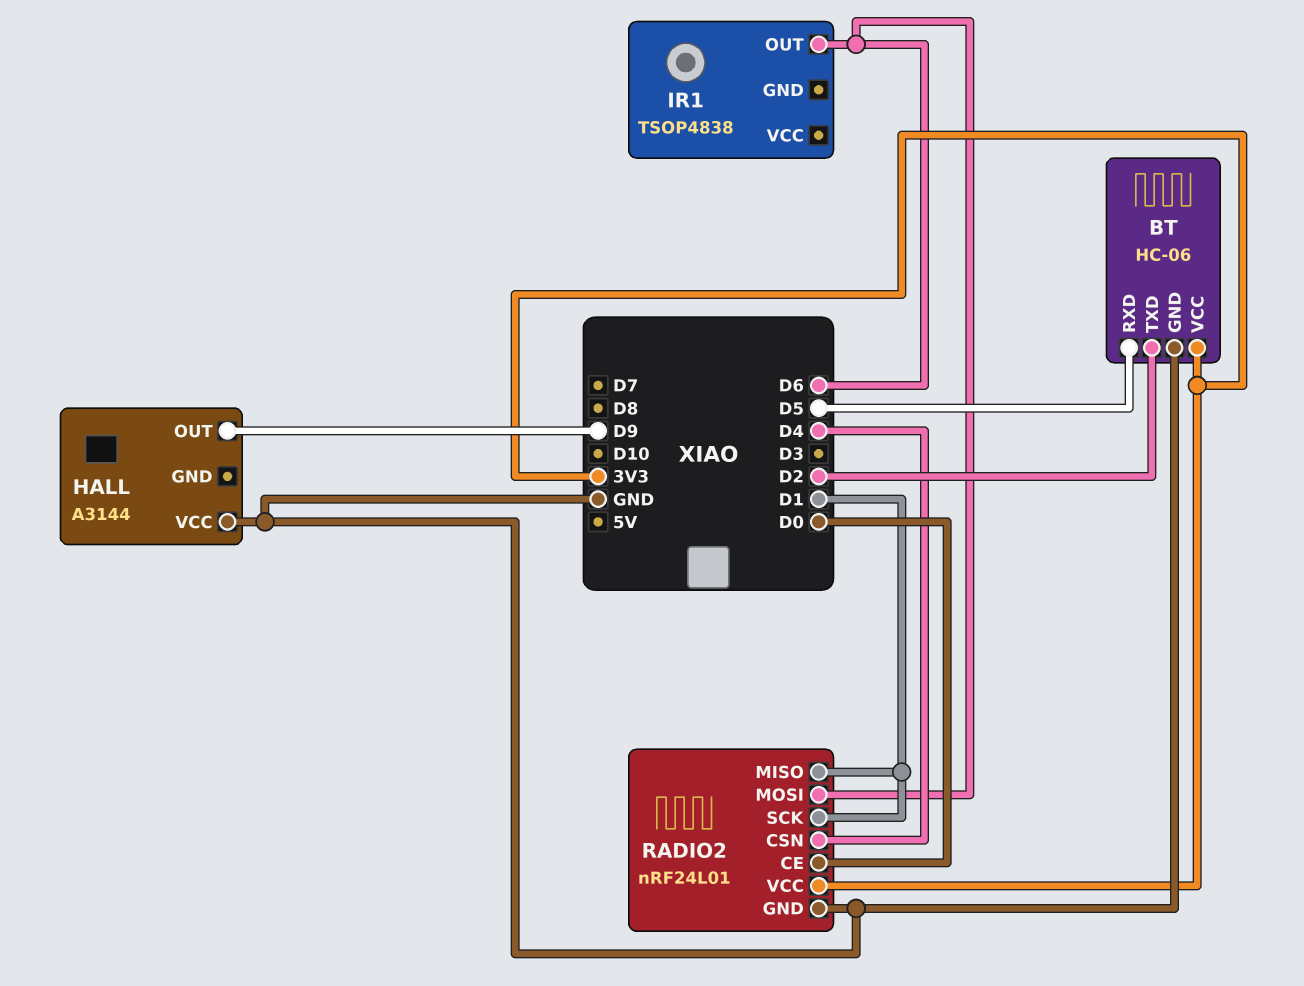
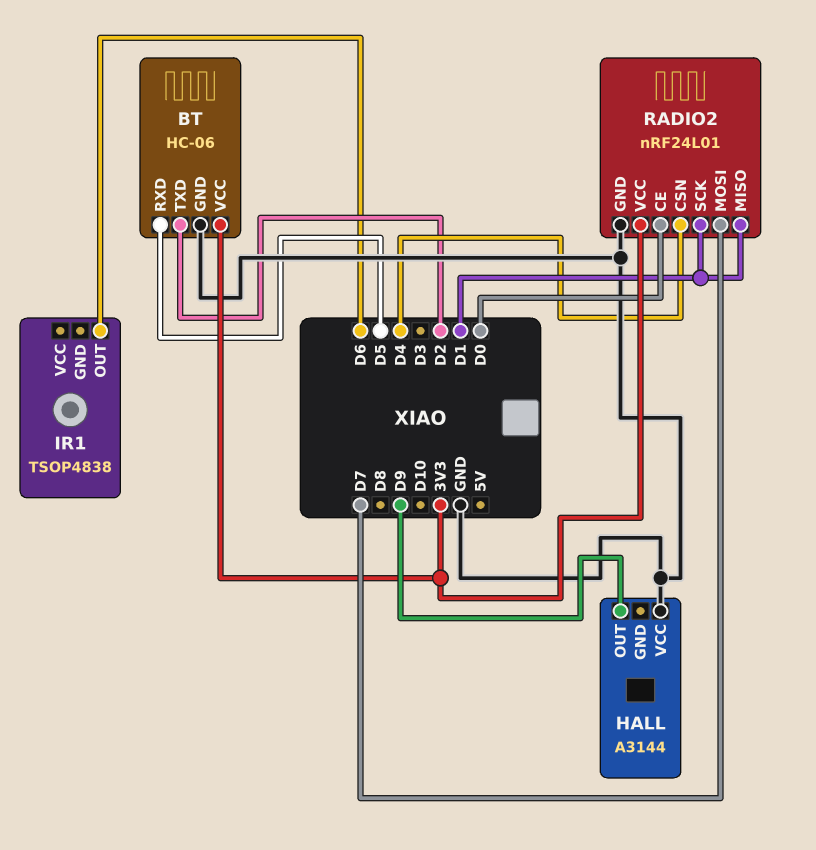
RADIO2 pin MOSI: D6 -> D7

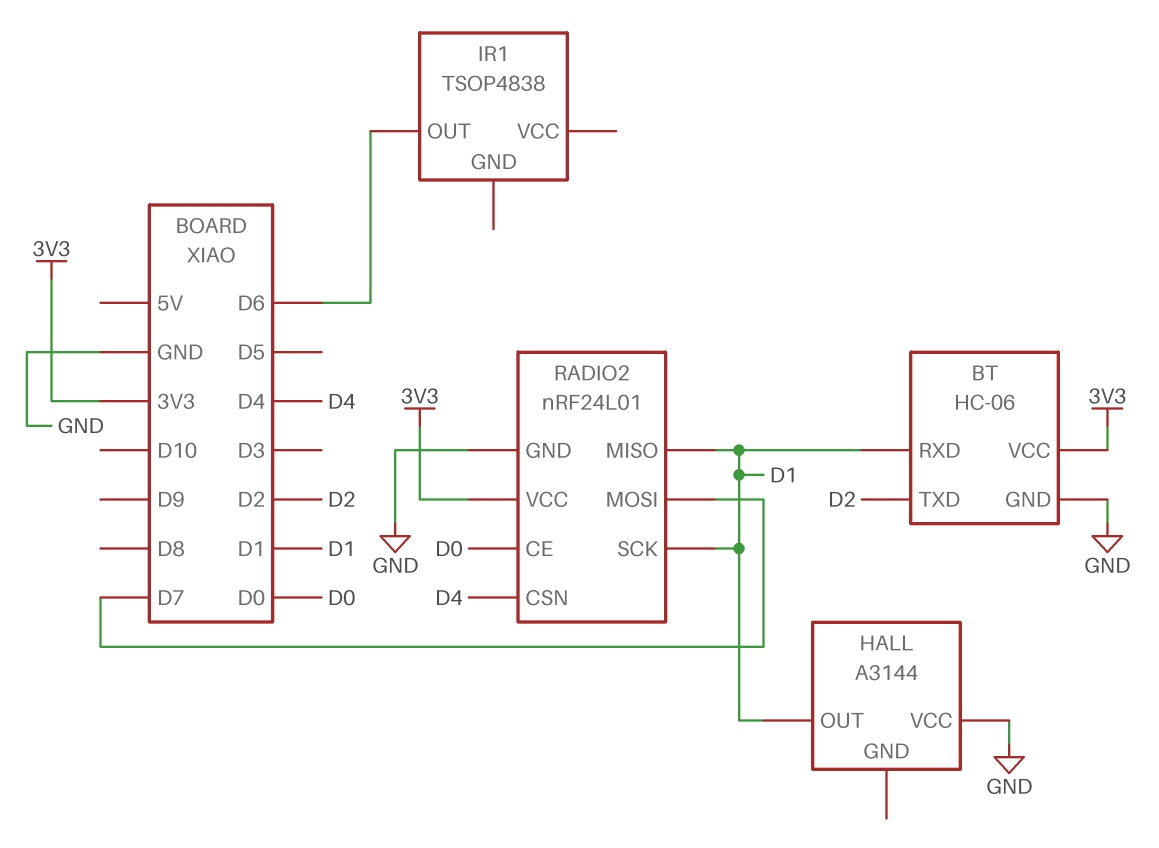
BT pin RXD: D5 -> D1
HALL pin OUT: D9 -> D1

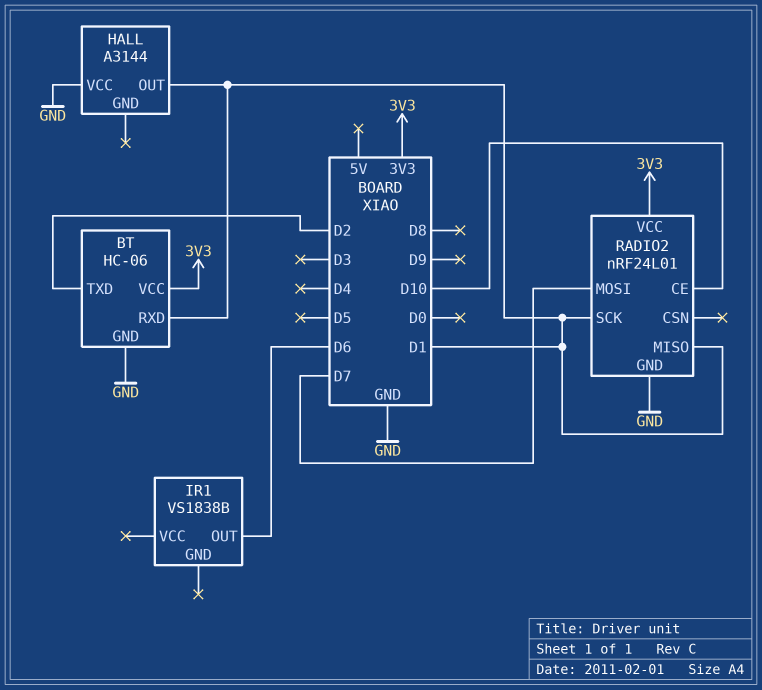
IR1: TSOP4838 -> VS1838B
RADIO2 pin CE: D0 -> D10
RADIO2 pin CSN: D4 -> none

